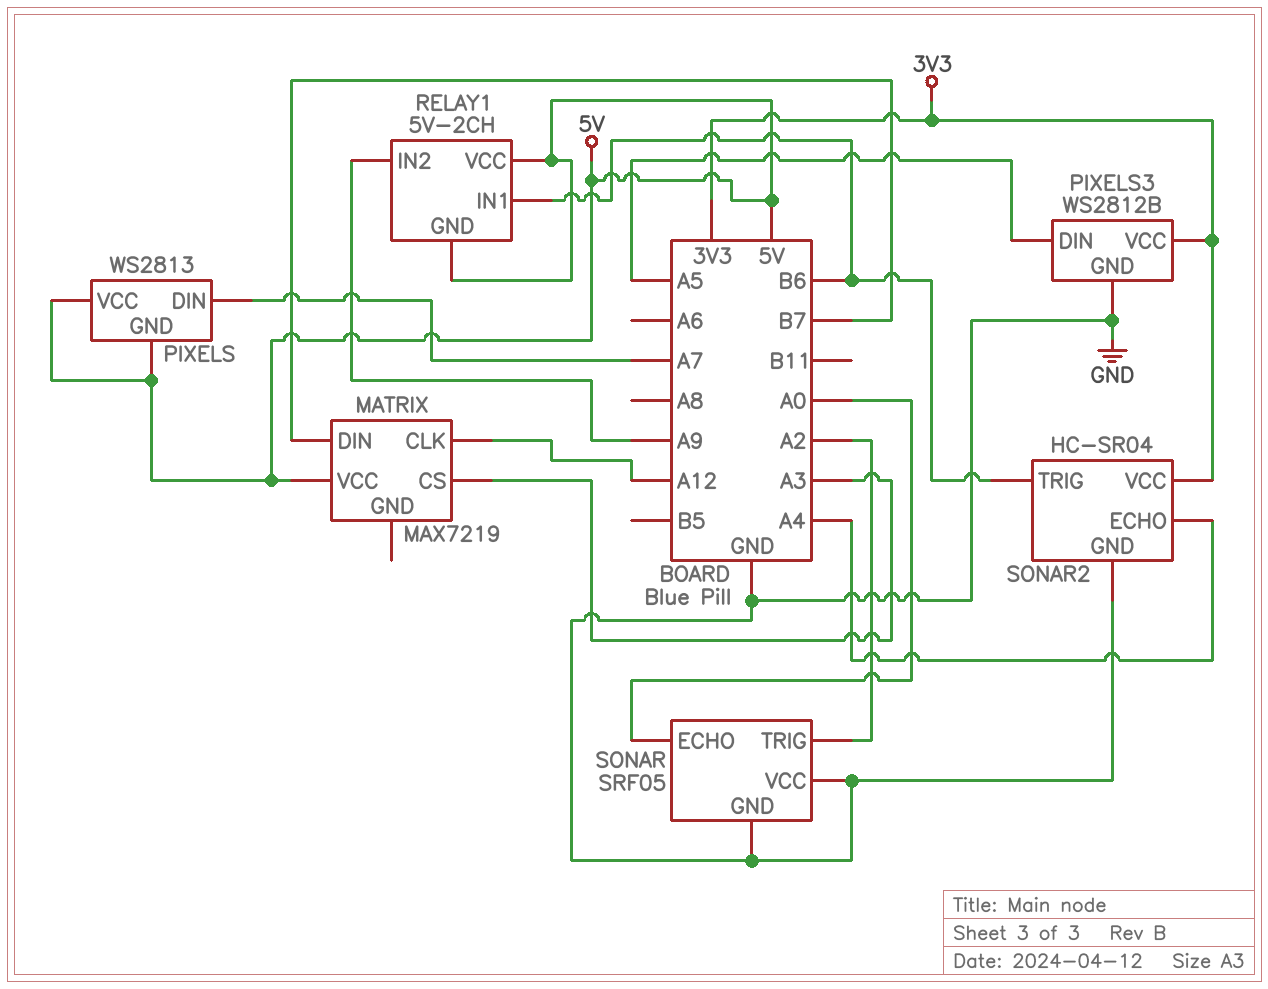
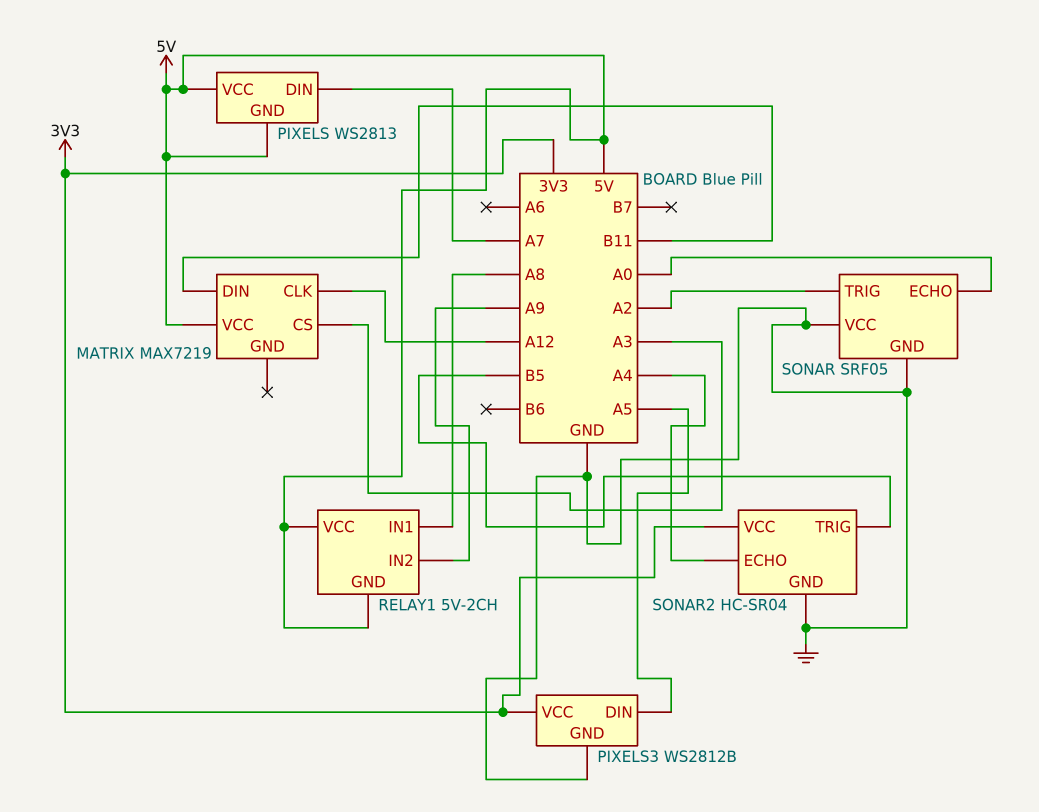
MATRIX pin DIN: B7 -> B11
RELAY1 pin IN1: B6 -> A8
SONAR2 pin TRIG: B6 -> B5

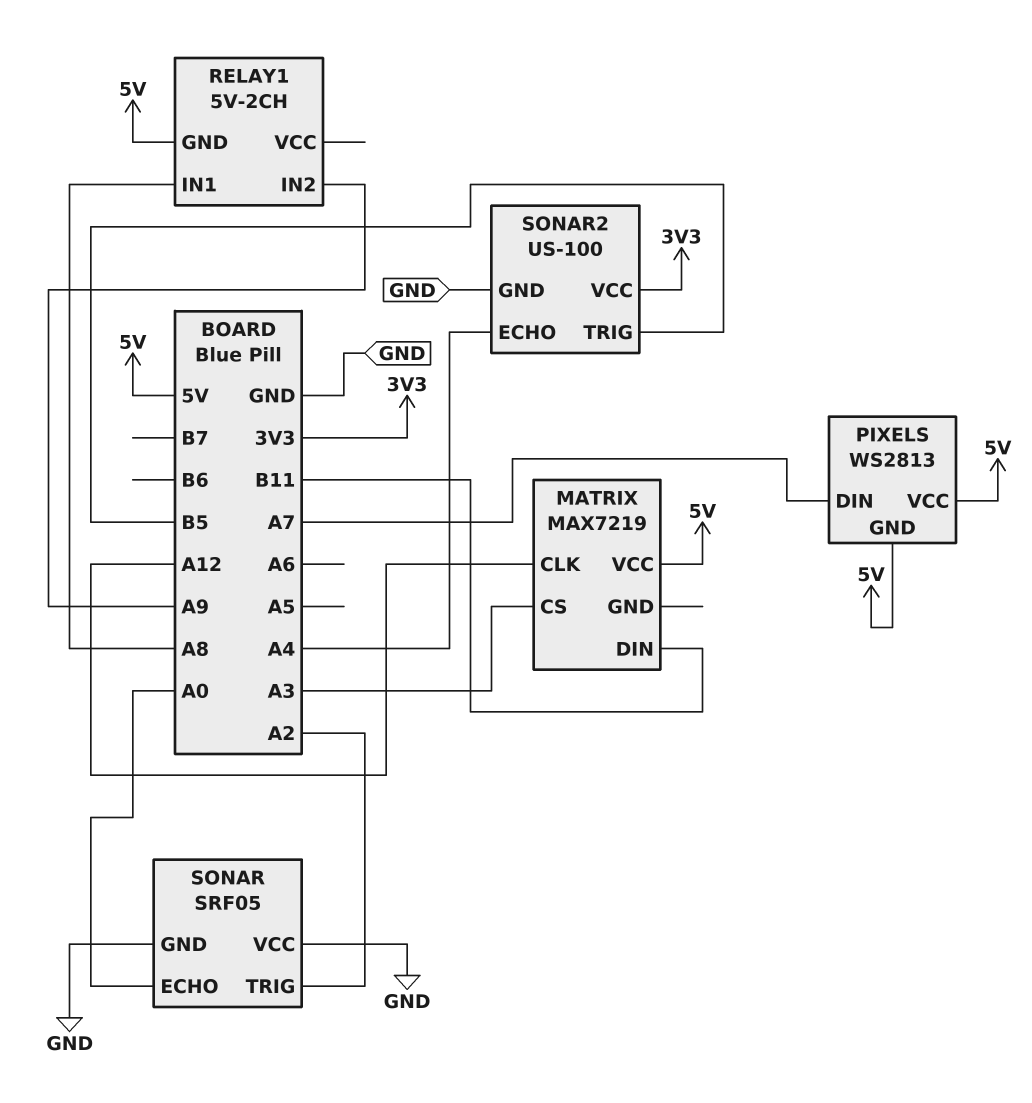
PIXELS3: WS2812B -> none
PIXELS3 pin DIN: A5 -> none
PIXELS3 pin GND: GND -> none
PIXELS3 pin VCC: 3V3 -> none
RELAY1 pin VCC: 5V -> none
SONAR2: HC-SR04 -> US-100

